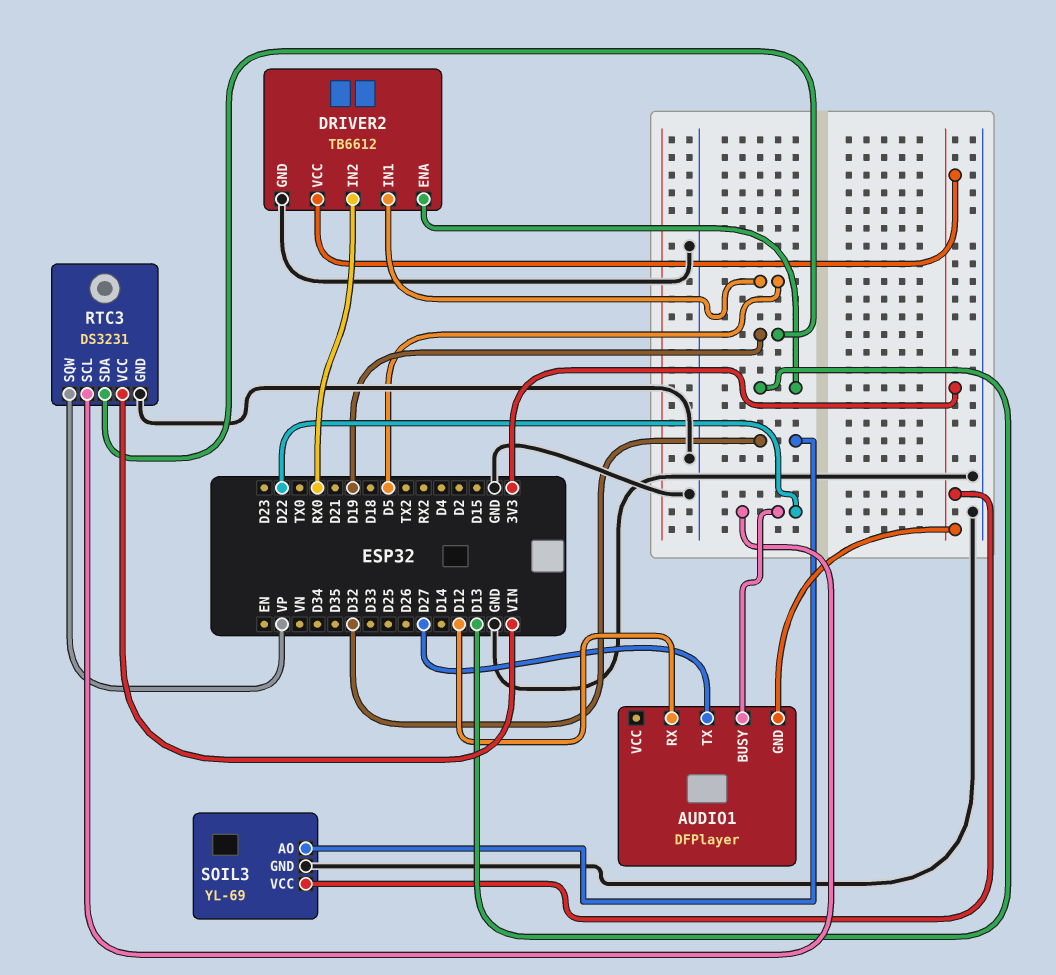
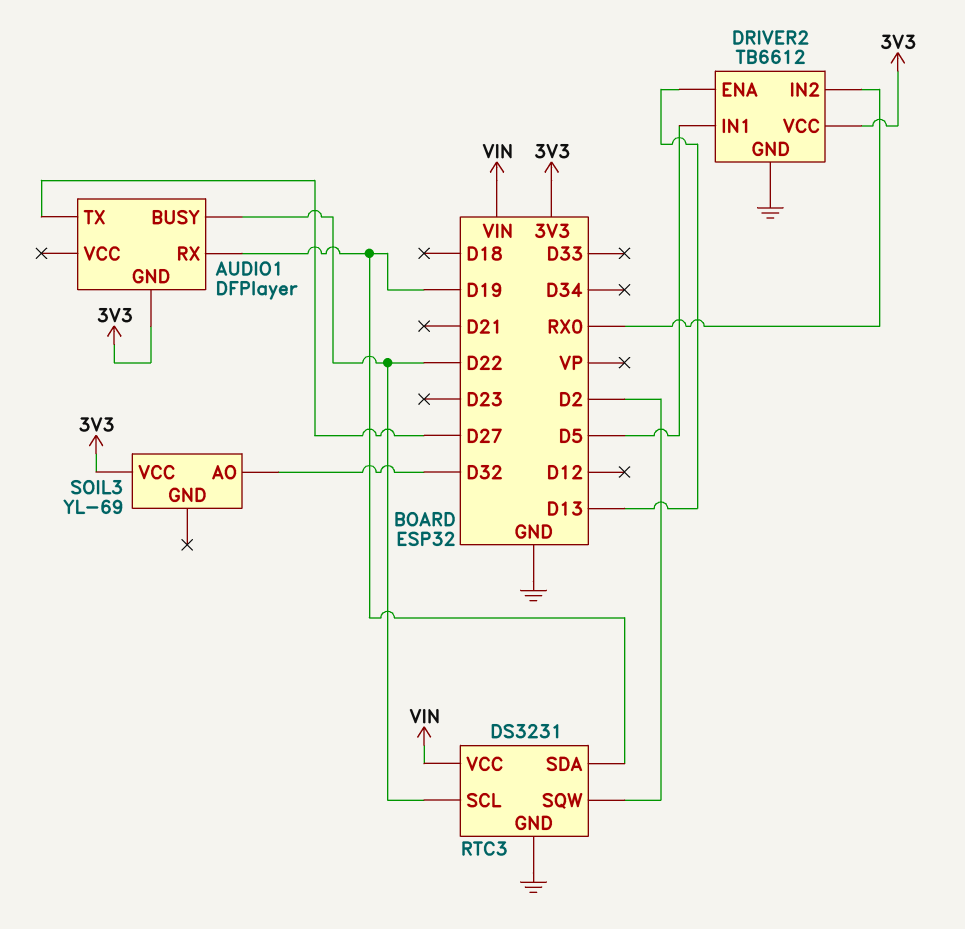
AUDIO1 pin RX: D12 -> D19
RTC3 pin SQW: VP -> D2
SOIL3 pin GND: GND -> none

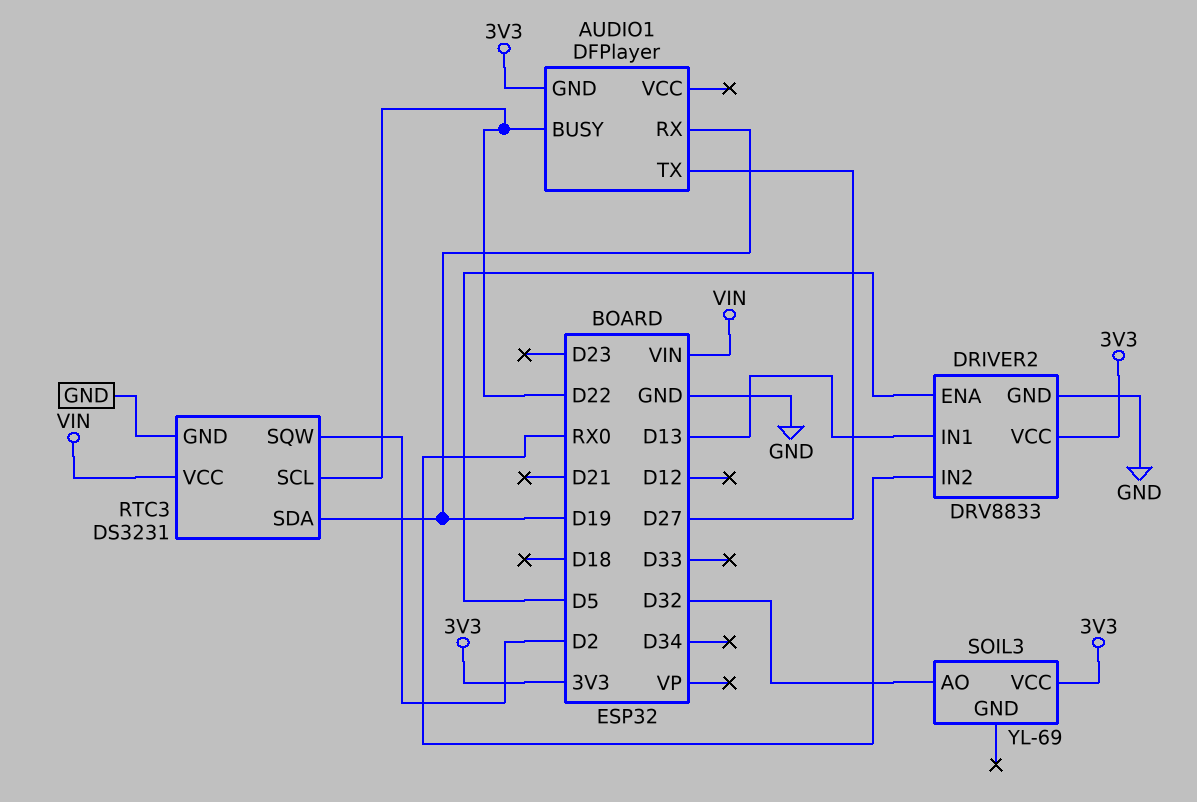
DRIVER2: TB6612 -> DRV8833
DRIVER2 pin ENA: D13 -> D5
DRIVER2 pin IN1: D5 -> D13

